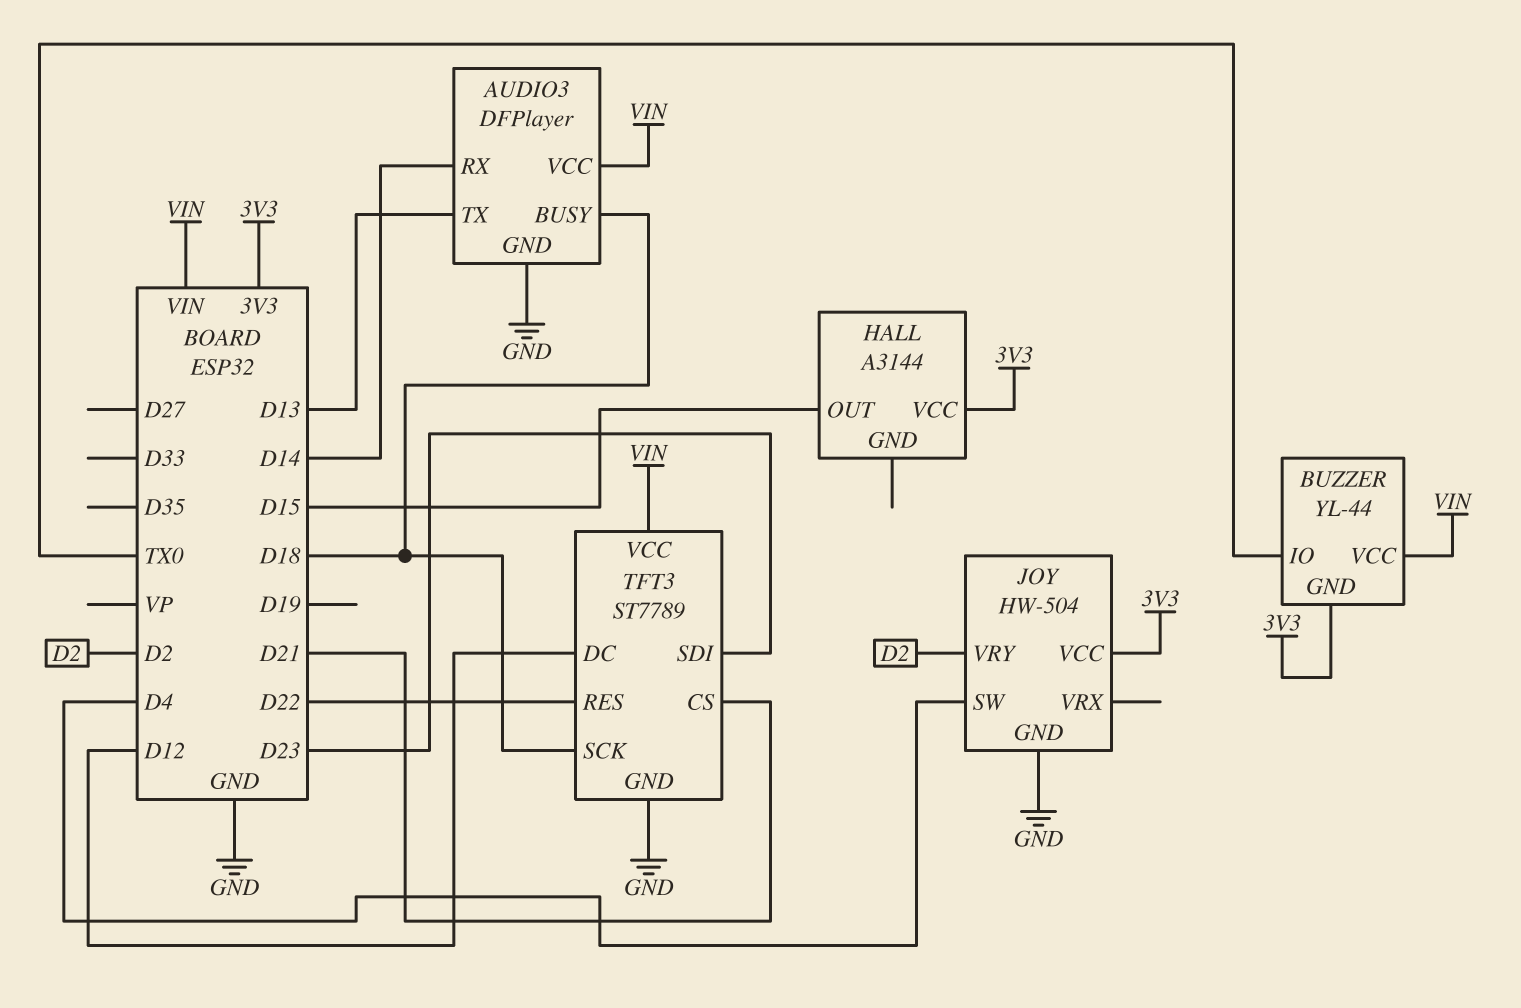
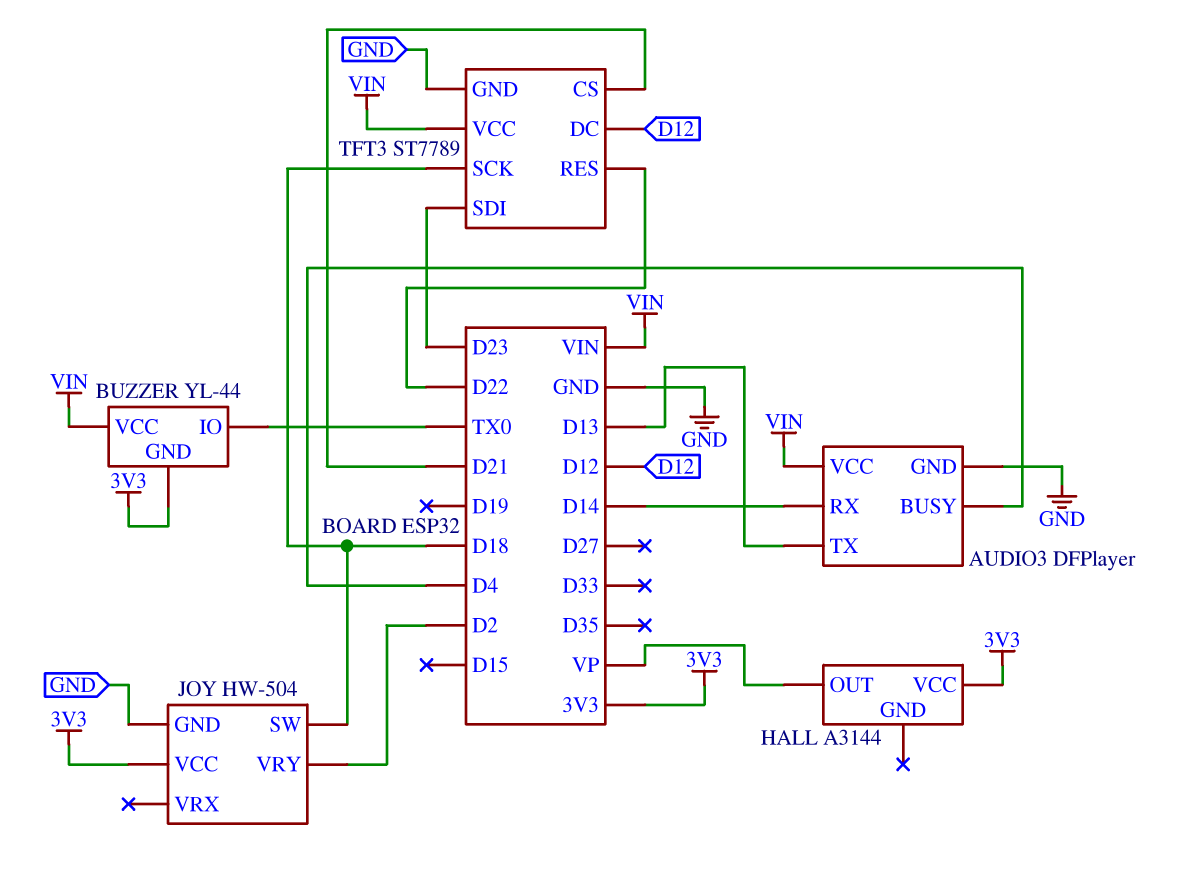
AUDIO3 pin BUSY: D18 -> D4
HALL pin OUT: D15 -> VP
JOY pin SW: D4 -> D18

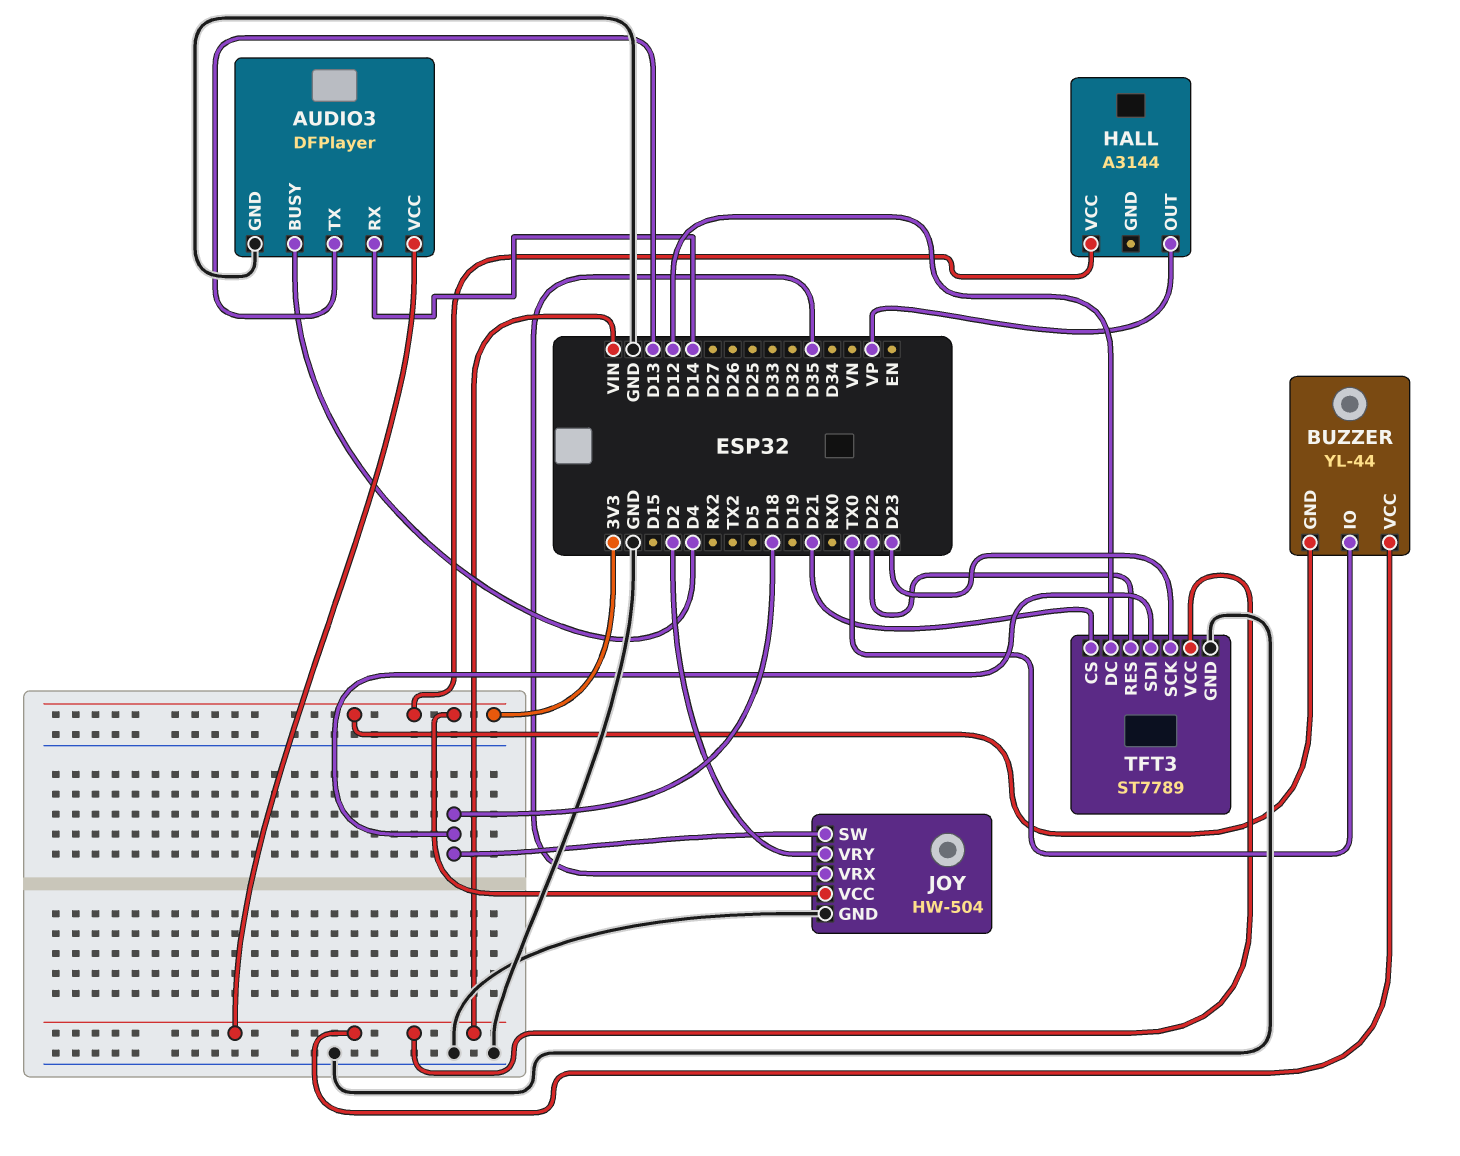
JOY pin VRX: none -> D35
TFT3 pin SCK: D18 -> D23
TFT3 pin SDI: D23 -> D18

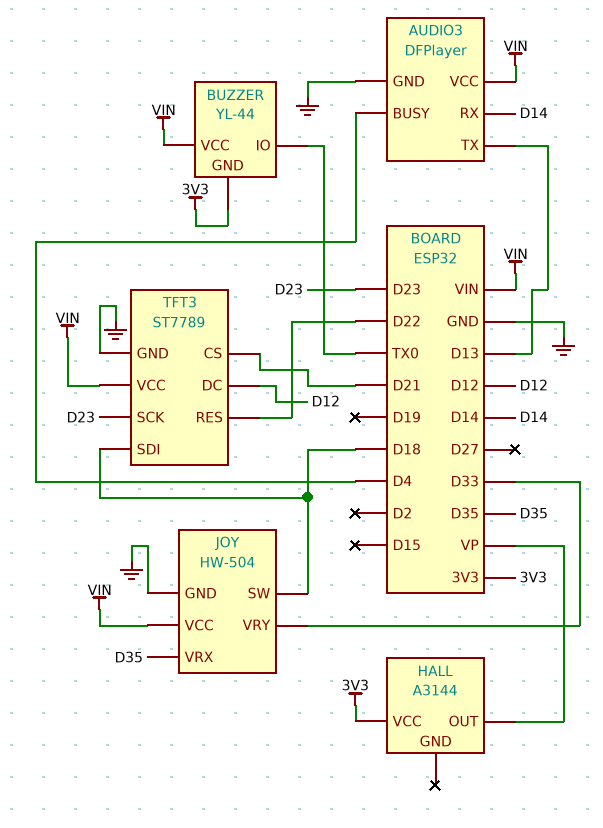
JOY pin VCC: 3V3 -> VIN
JOY pin VRY: D2 -> D33

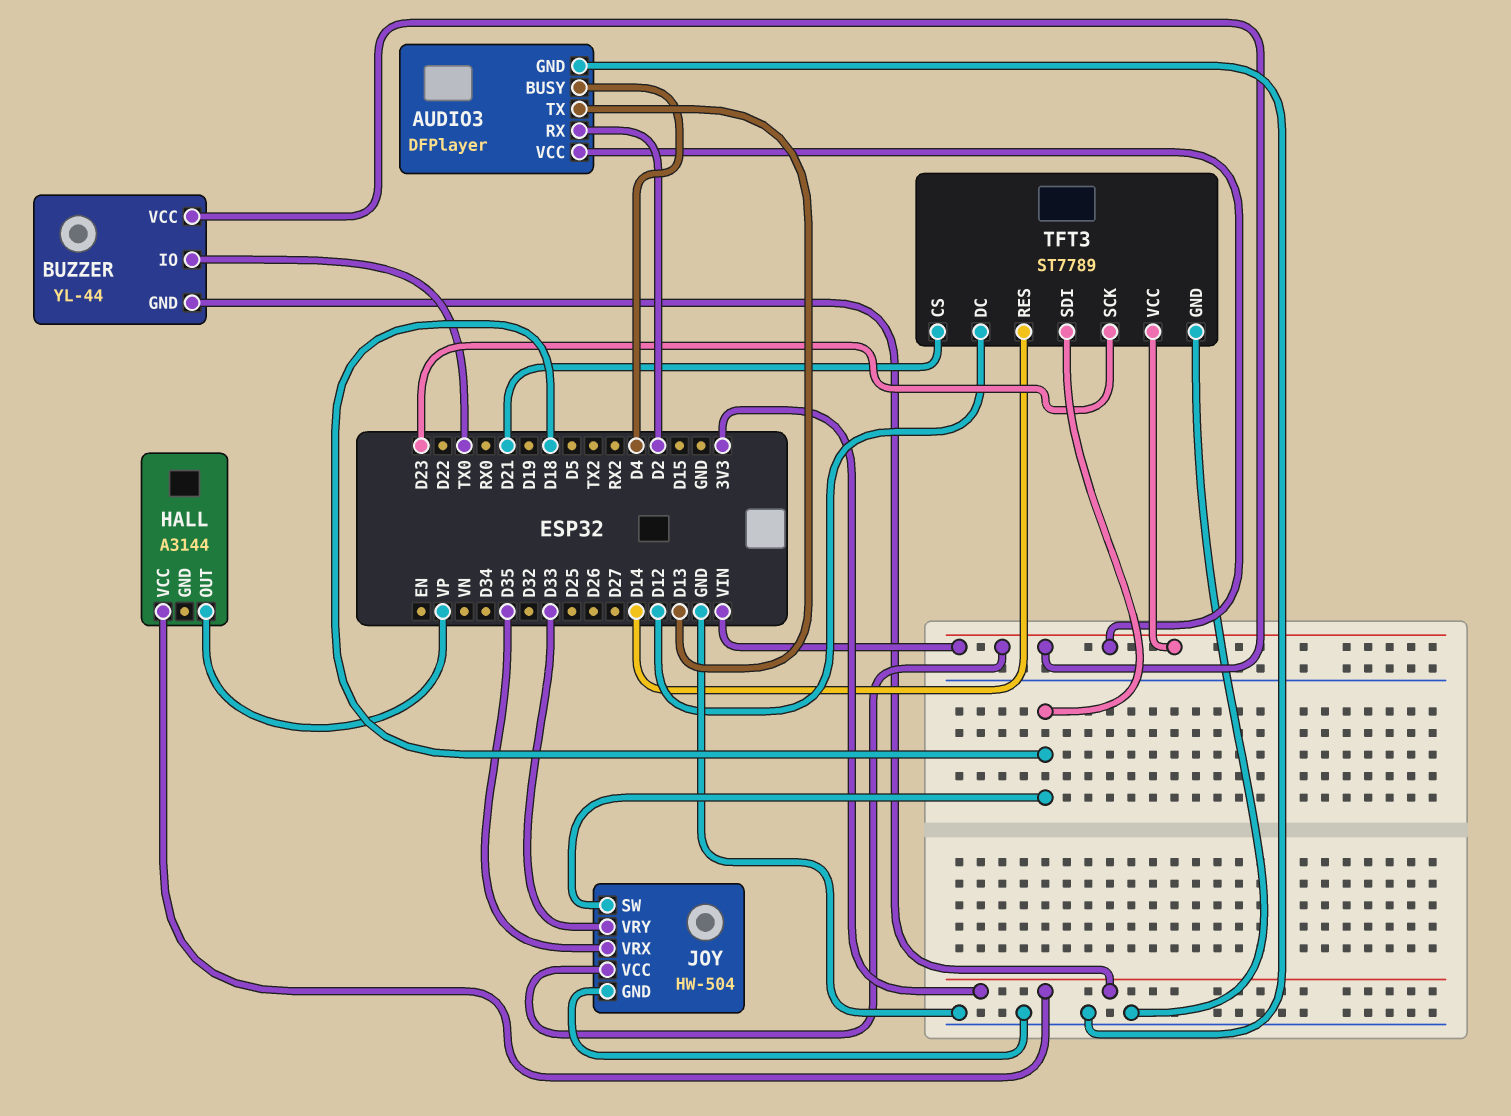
AUDIO3 pin RX: D14 -> D2
TFT3 pin RES: D22 -> D14

